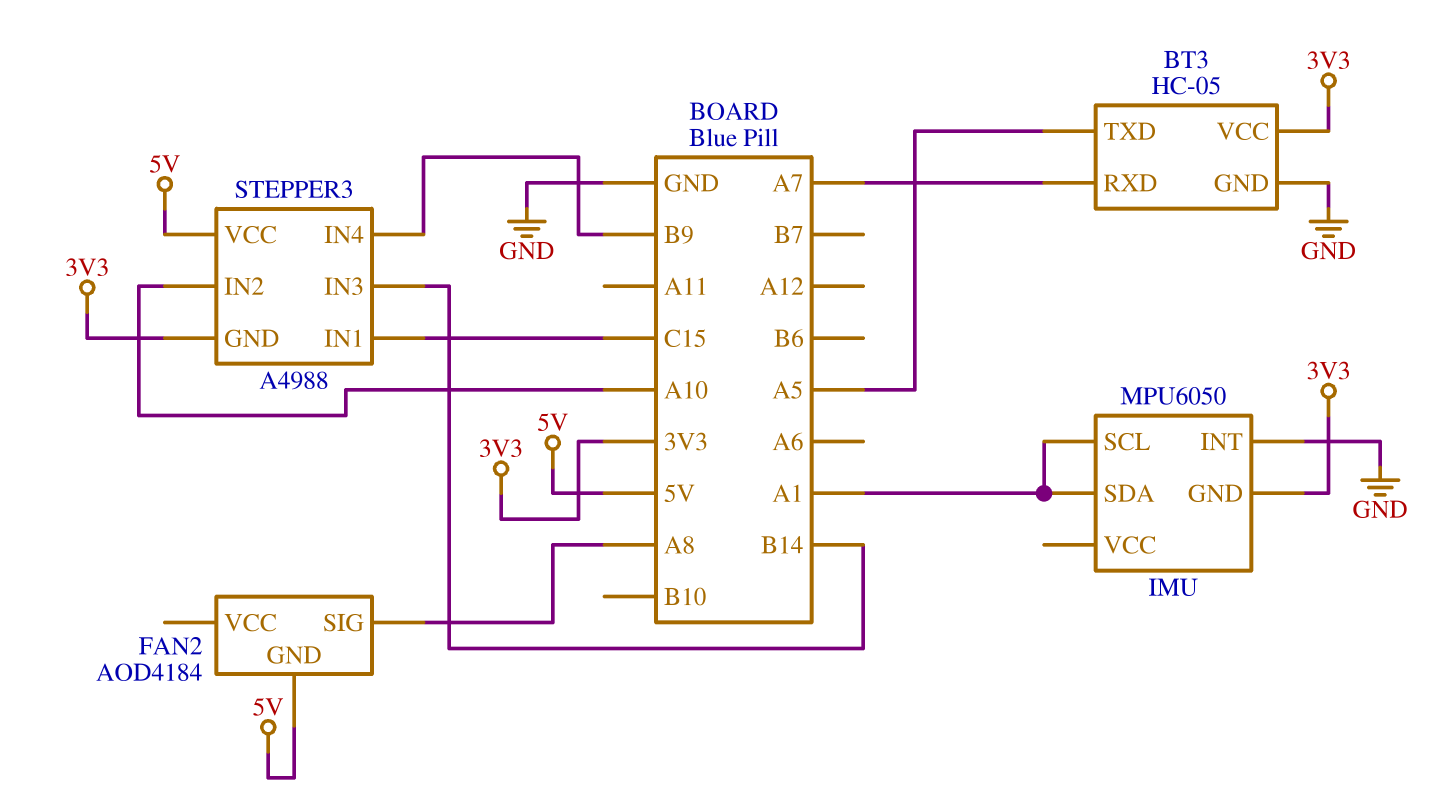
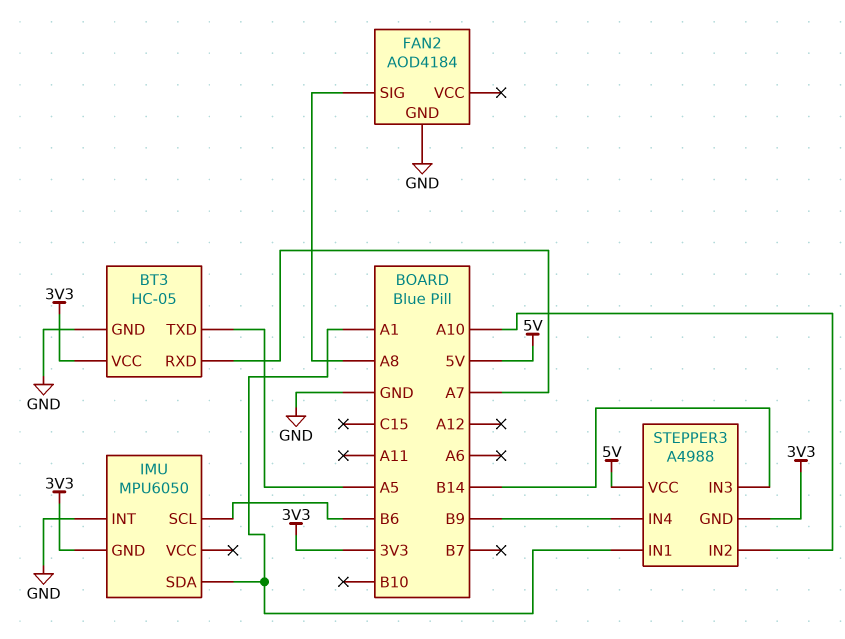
FAN2 pin GND: 5V -> GND
IMU pin SCL: A1 -> B6
STEPPER3 pin IN1: C15 -> A1

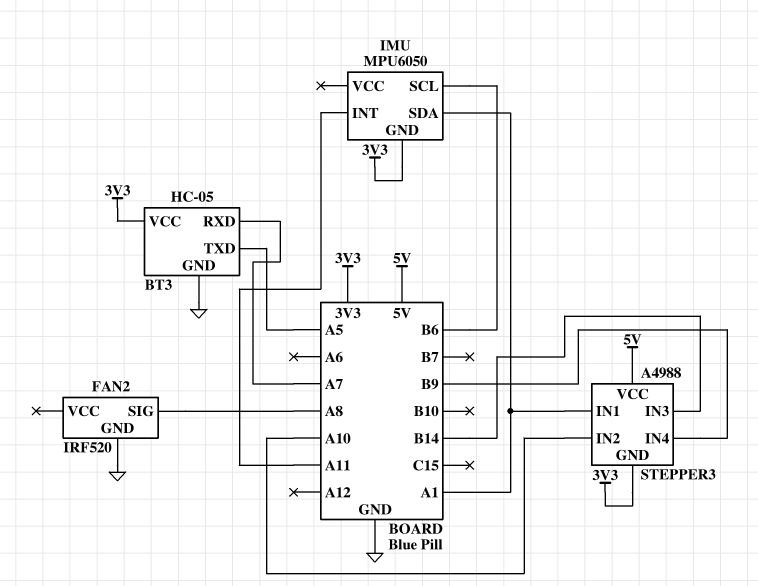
FAN2: AOD4184 -> IRF520
IMU pin INT: GND -> A11

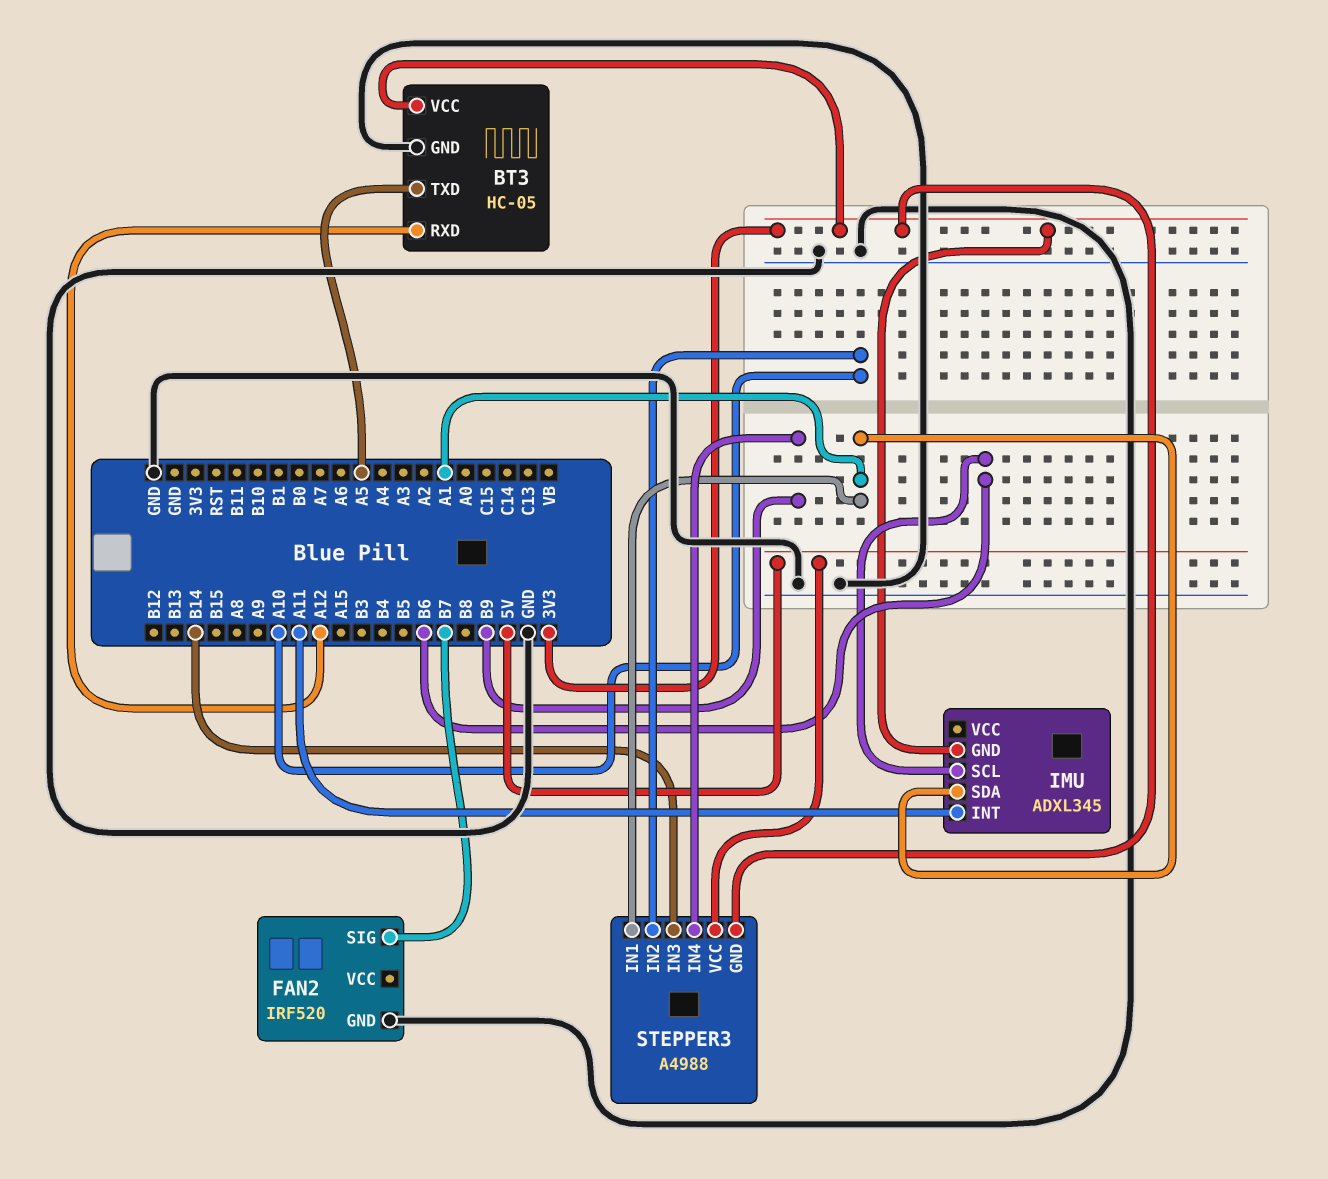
BT3 pin RXD: A7 -> A12
FAN2 pin SIG: A8 -> B7
IMU: MPU6050 -> ADXL345

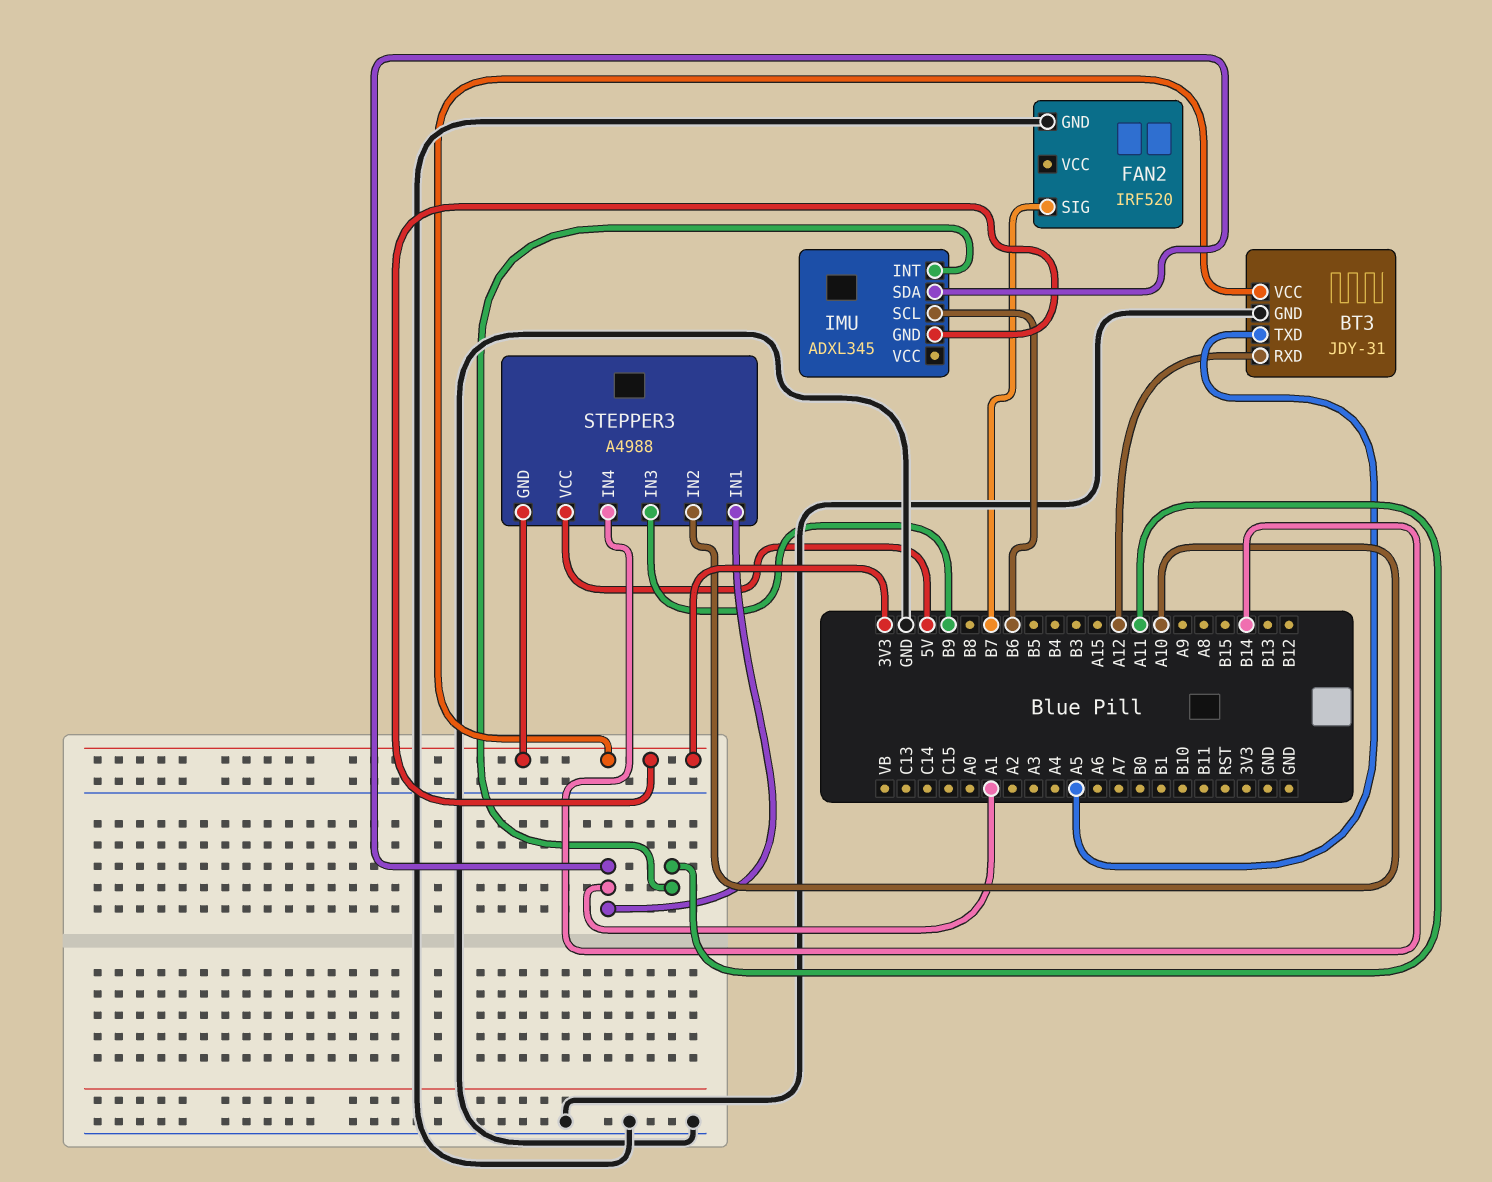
BT3: HC-05 -> JDY-31
STEPPER3 pin IN3: B14 -> B9
STEPPER3 pin IN4: B9 -> B14

